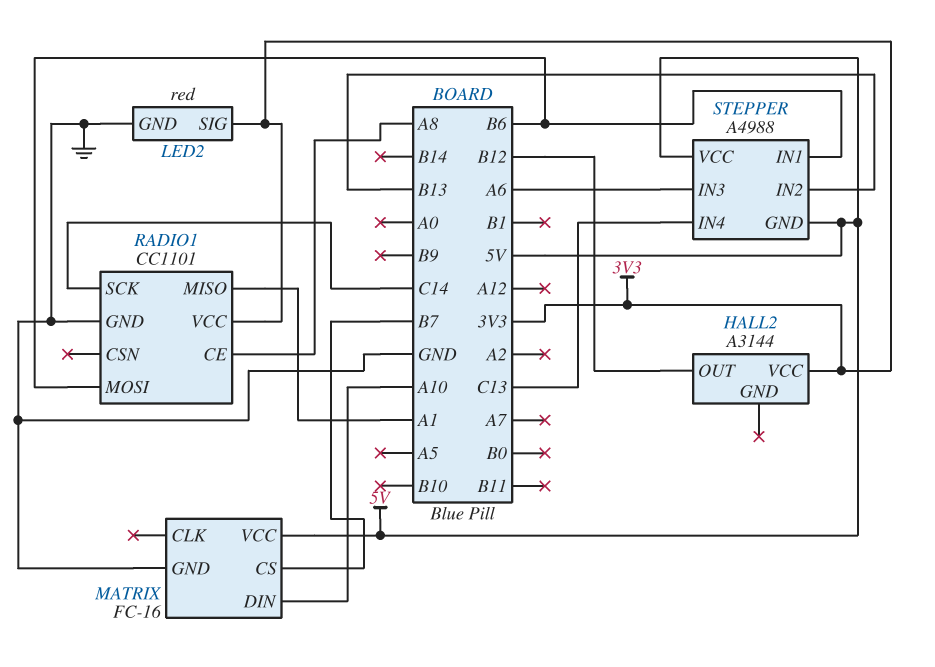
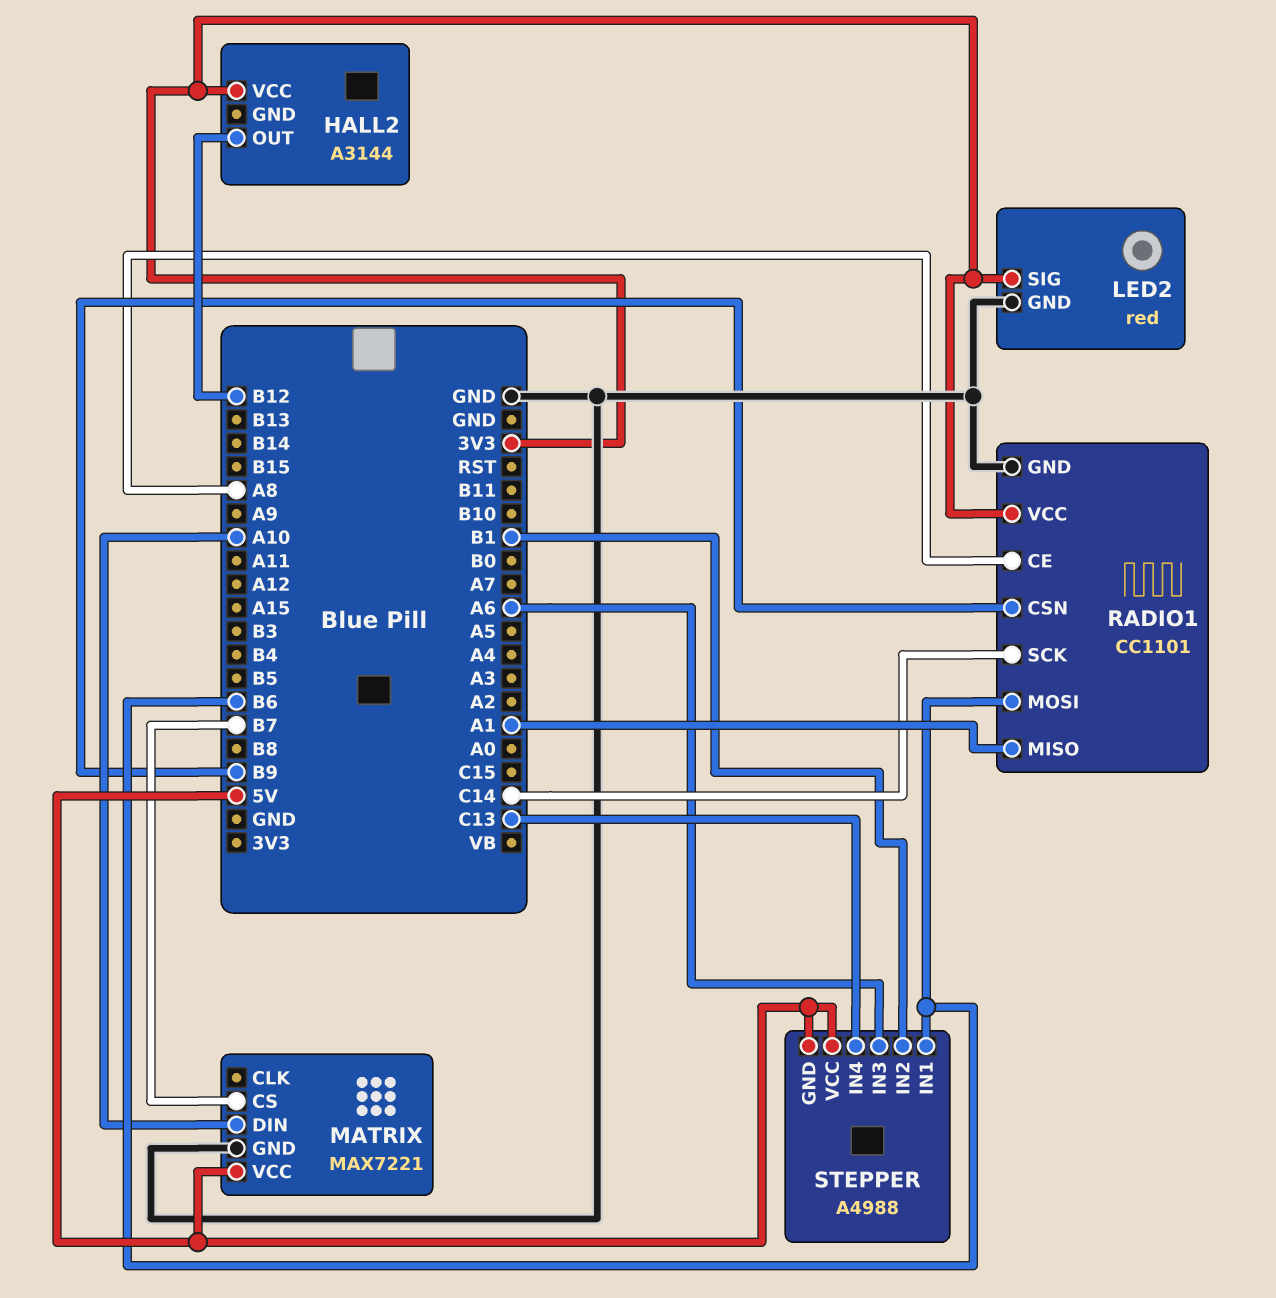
MATRIX: FC-16 -> MAX7221
RADIO1 pin CSN: none -> B9
STEPPER pin IN2: B13 -> B1

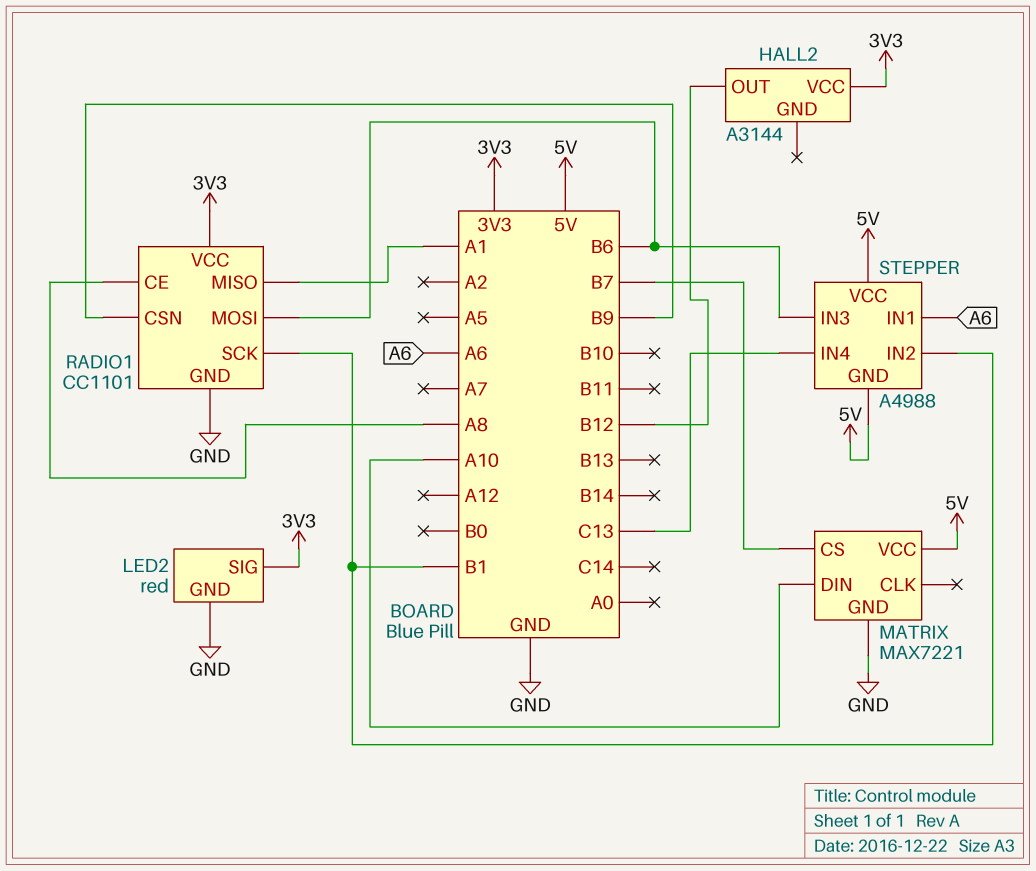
RADIO1 pin SCK: C14 -> B1
STEPPER pin IN1: B6 -> A6
STEPPER pin IN3: A6 -> B6

